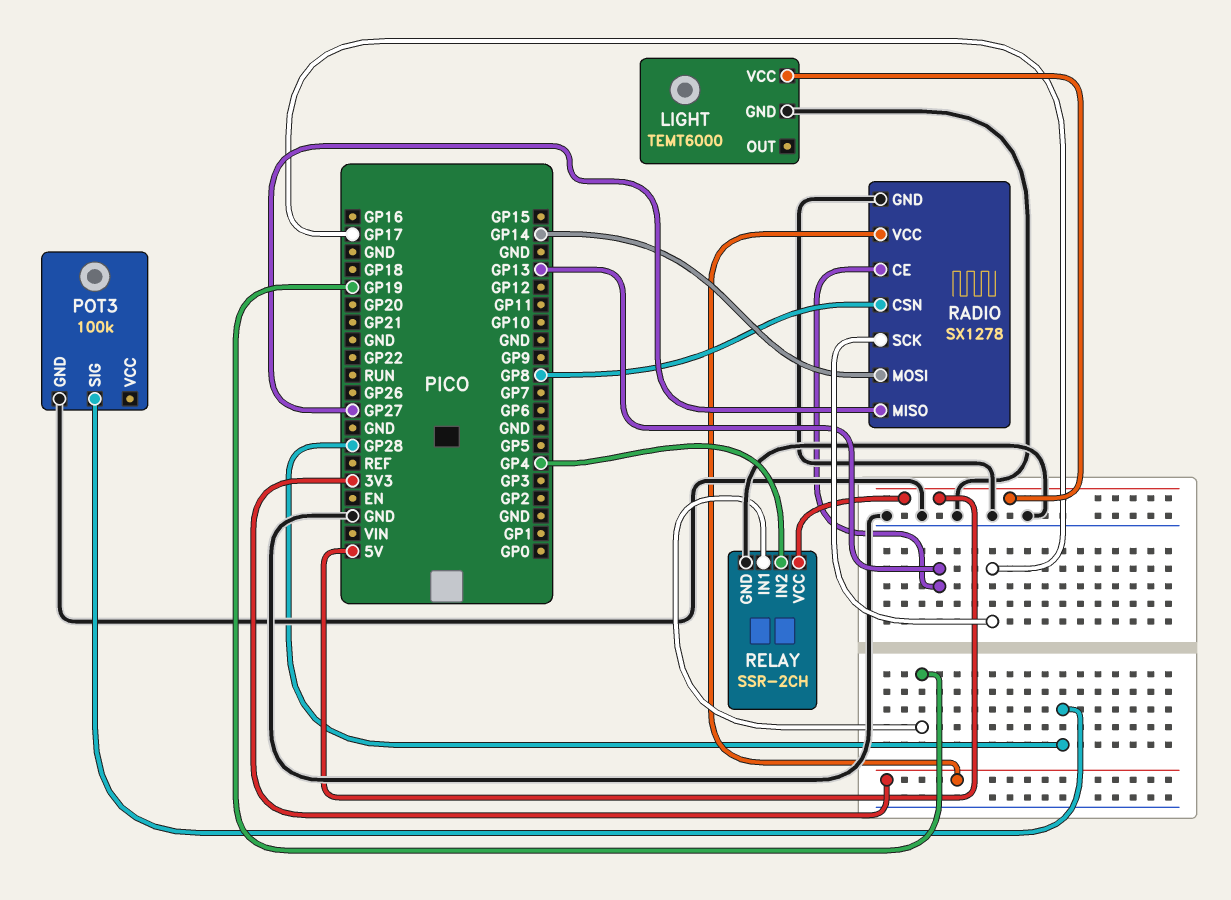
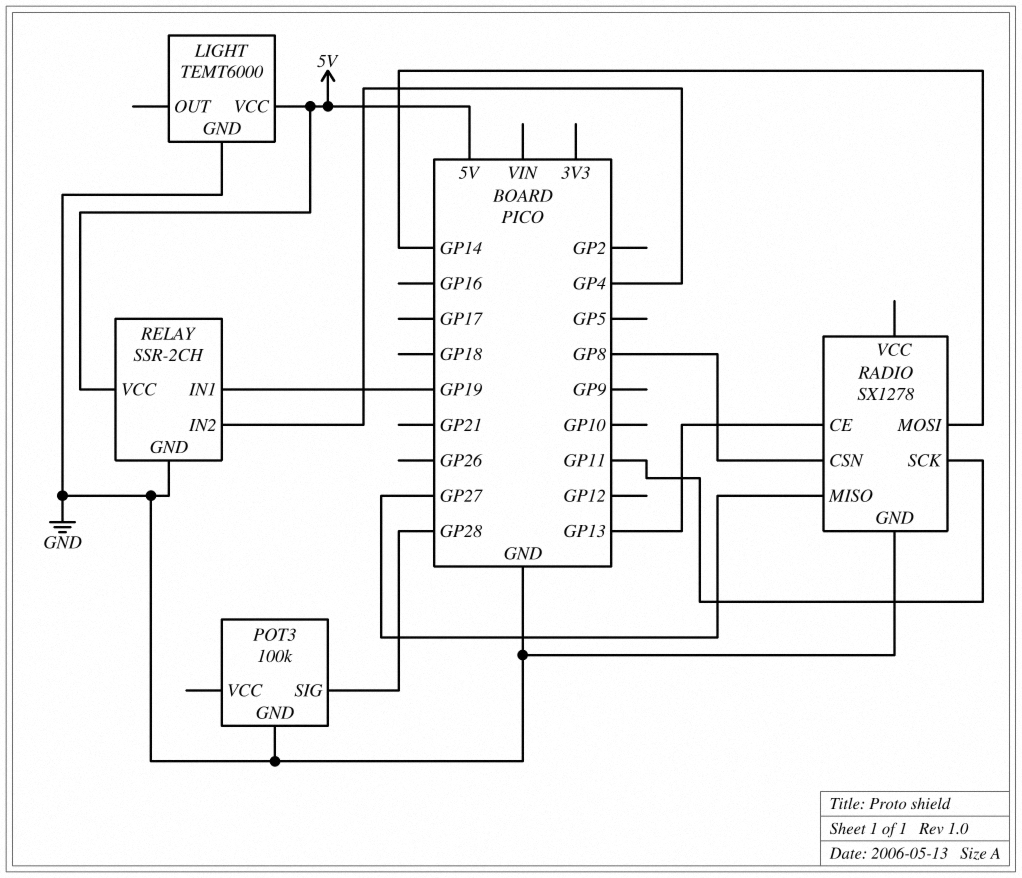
RADIO pin SCK: GP17 -> GP11
RADIO pin VCC: 3V3 -> none

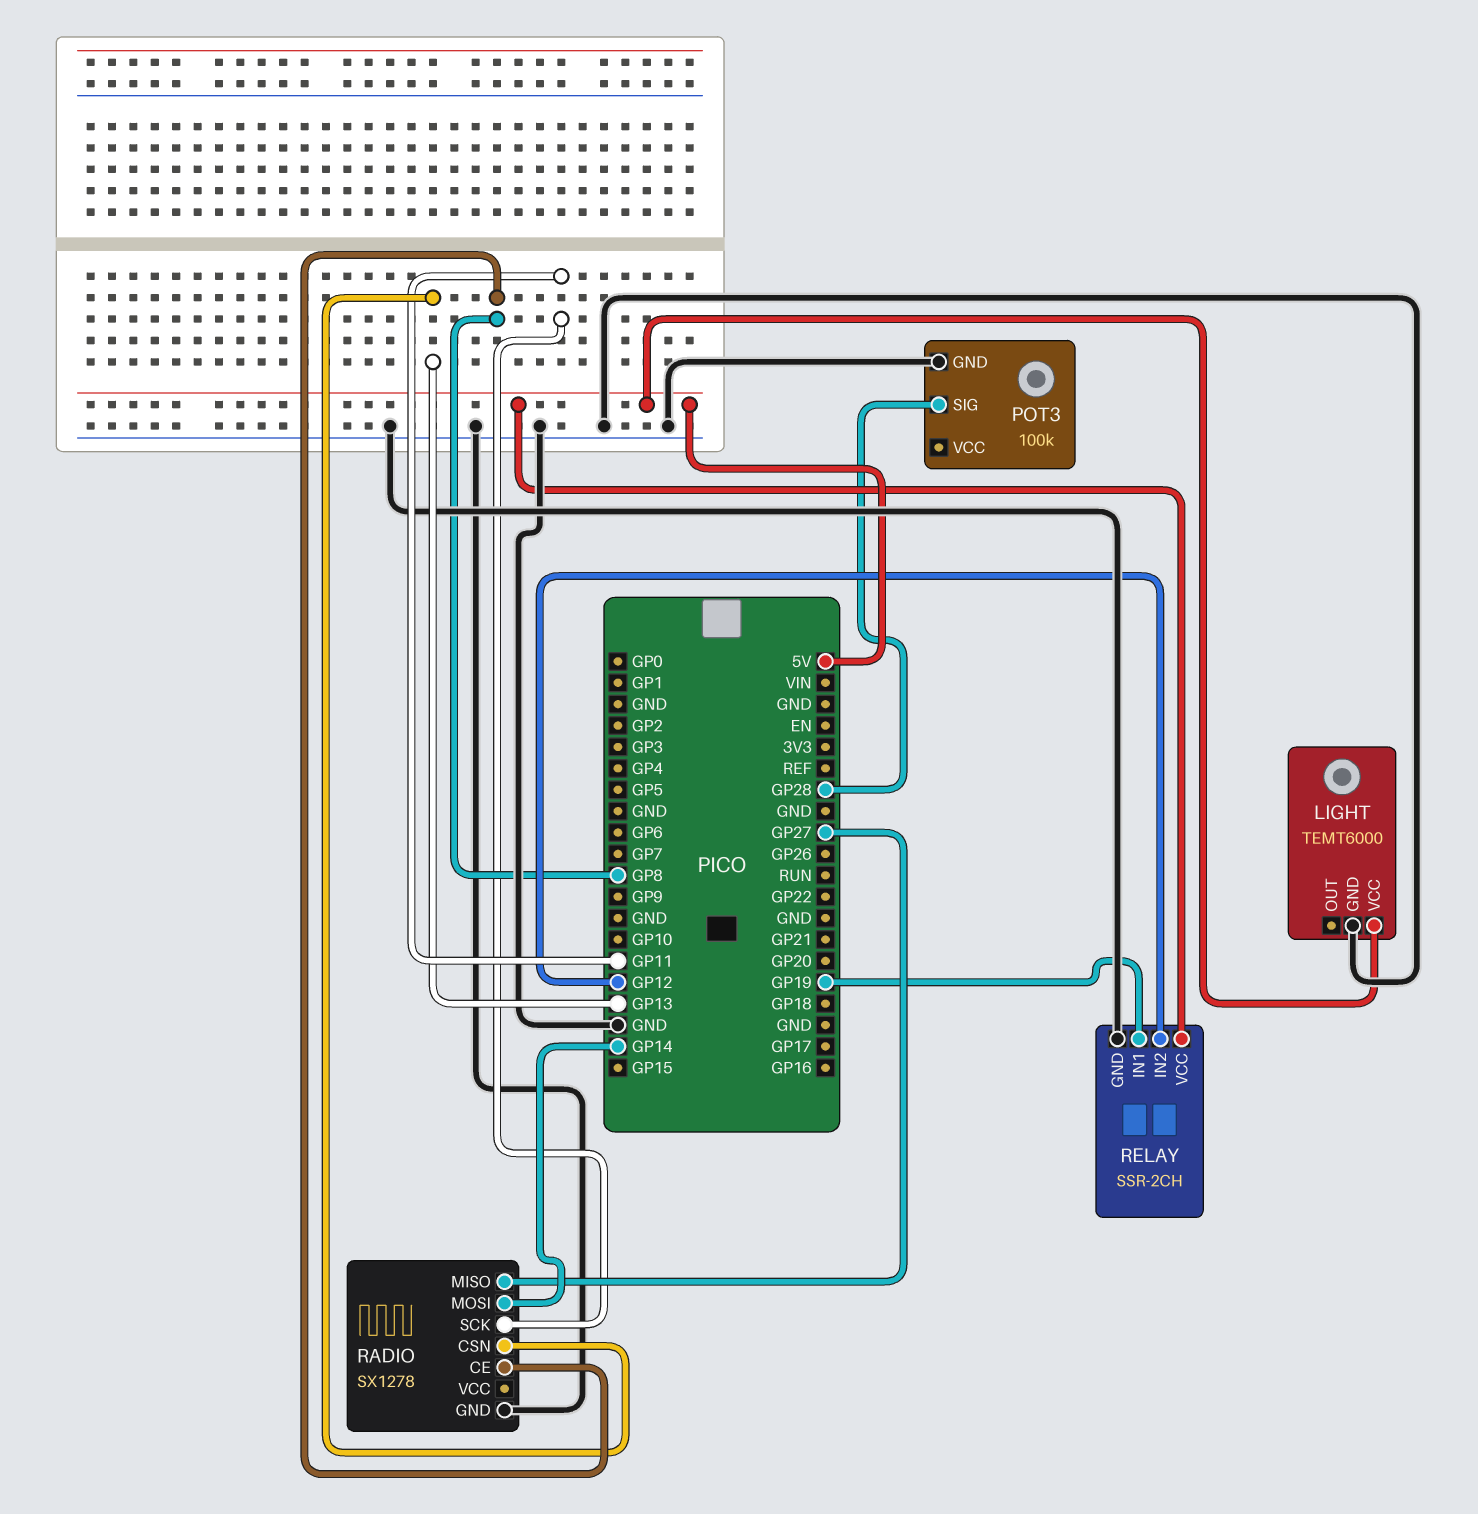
RADIO pin CE: GP13 -> GP8
RADIO pin CSN: GP8 -> GP13
RELAY pin IN2: GP4 -> GP12

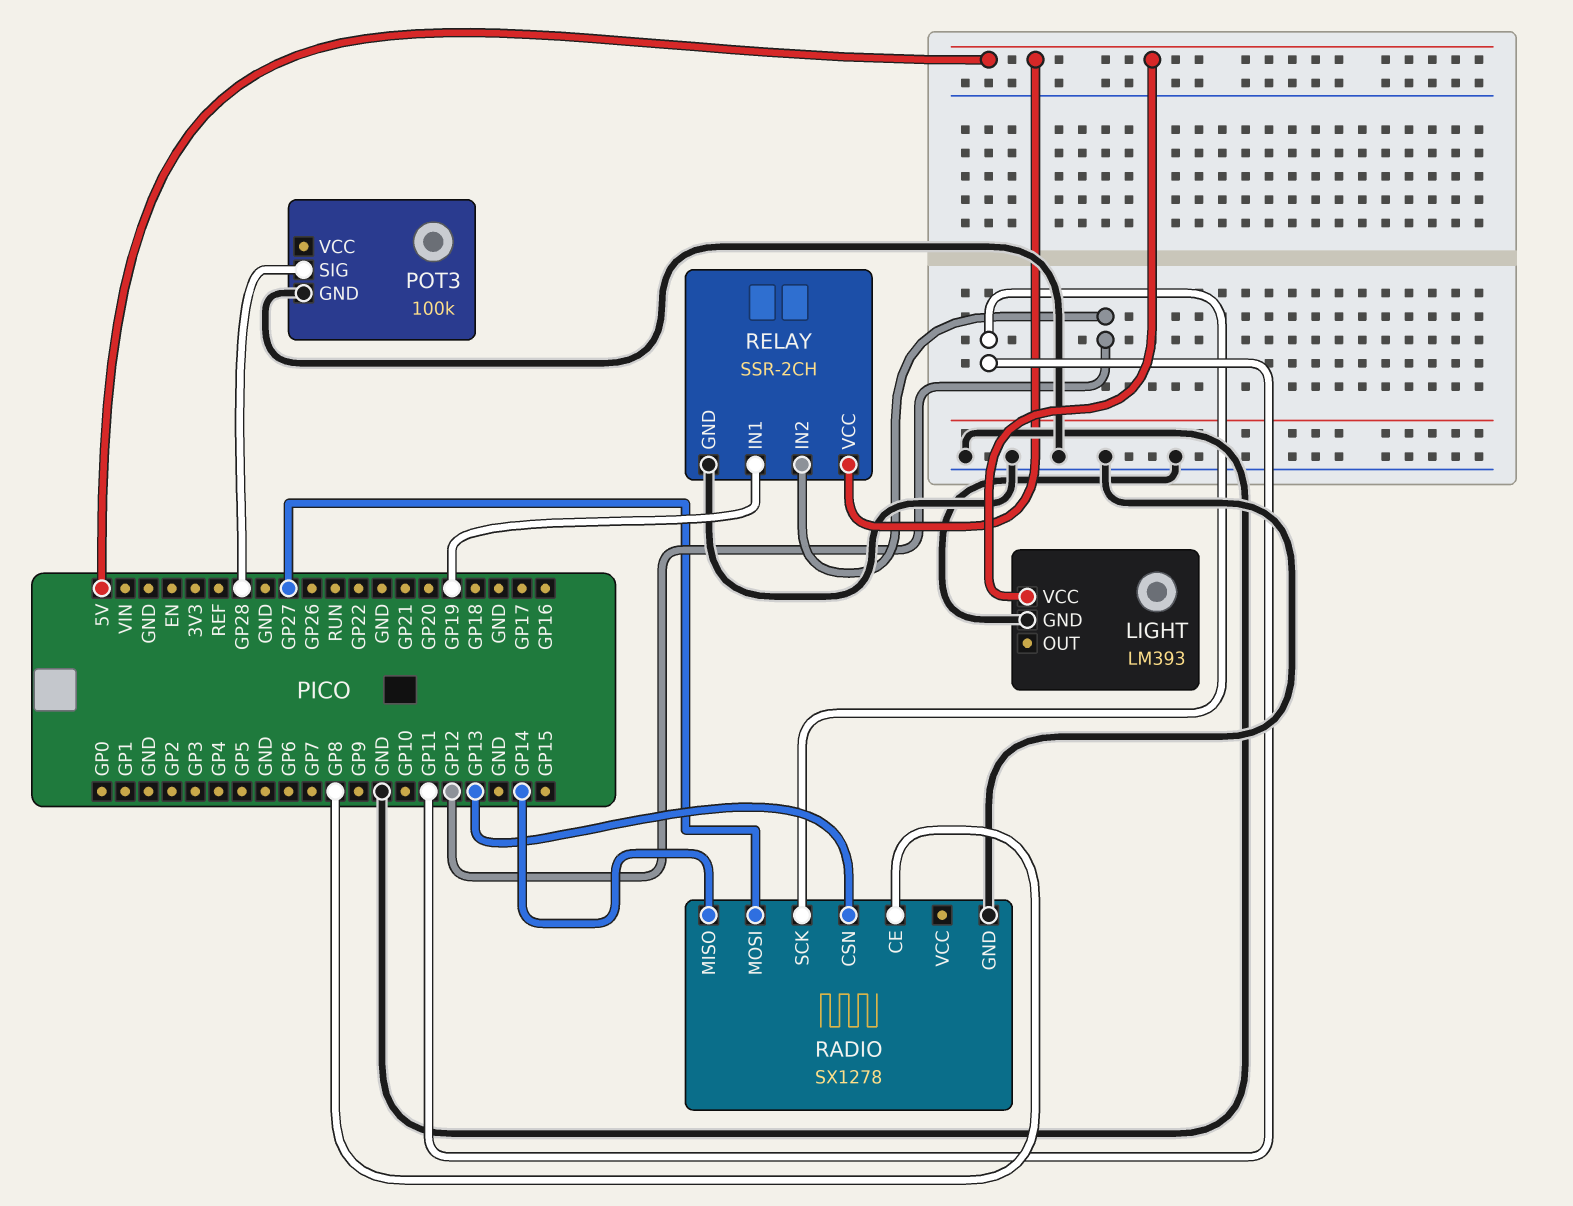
LIGHT: TEMT6000 -> LM393
RADIO pin MISO: GP27 -> GP14
RADIO pin MOSI: GP14 -> GP27

